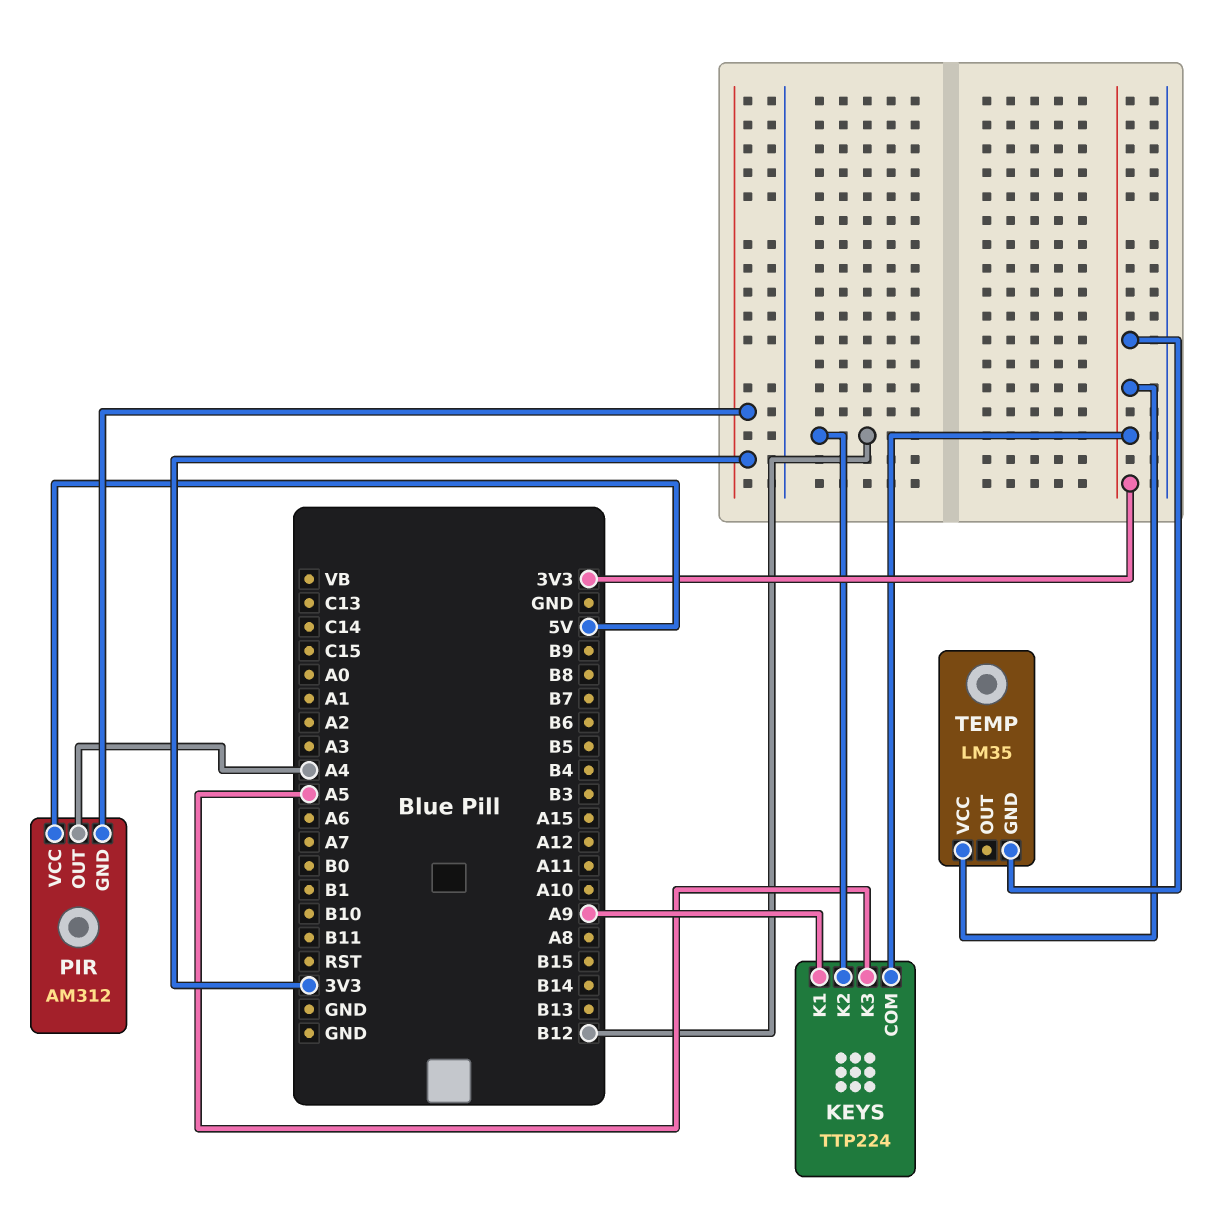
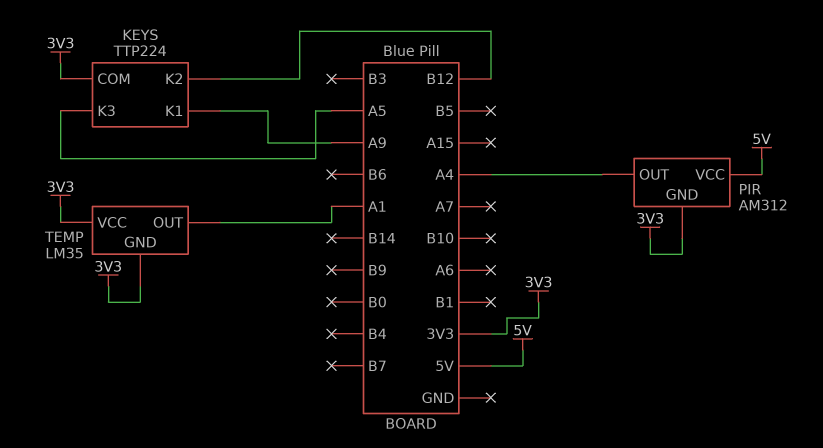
TEMP pin OUT: none -> A1

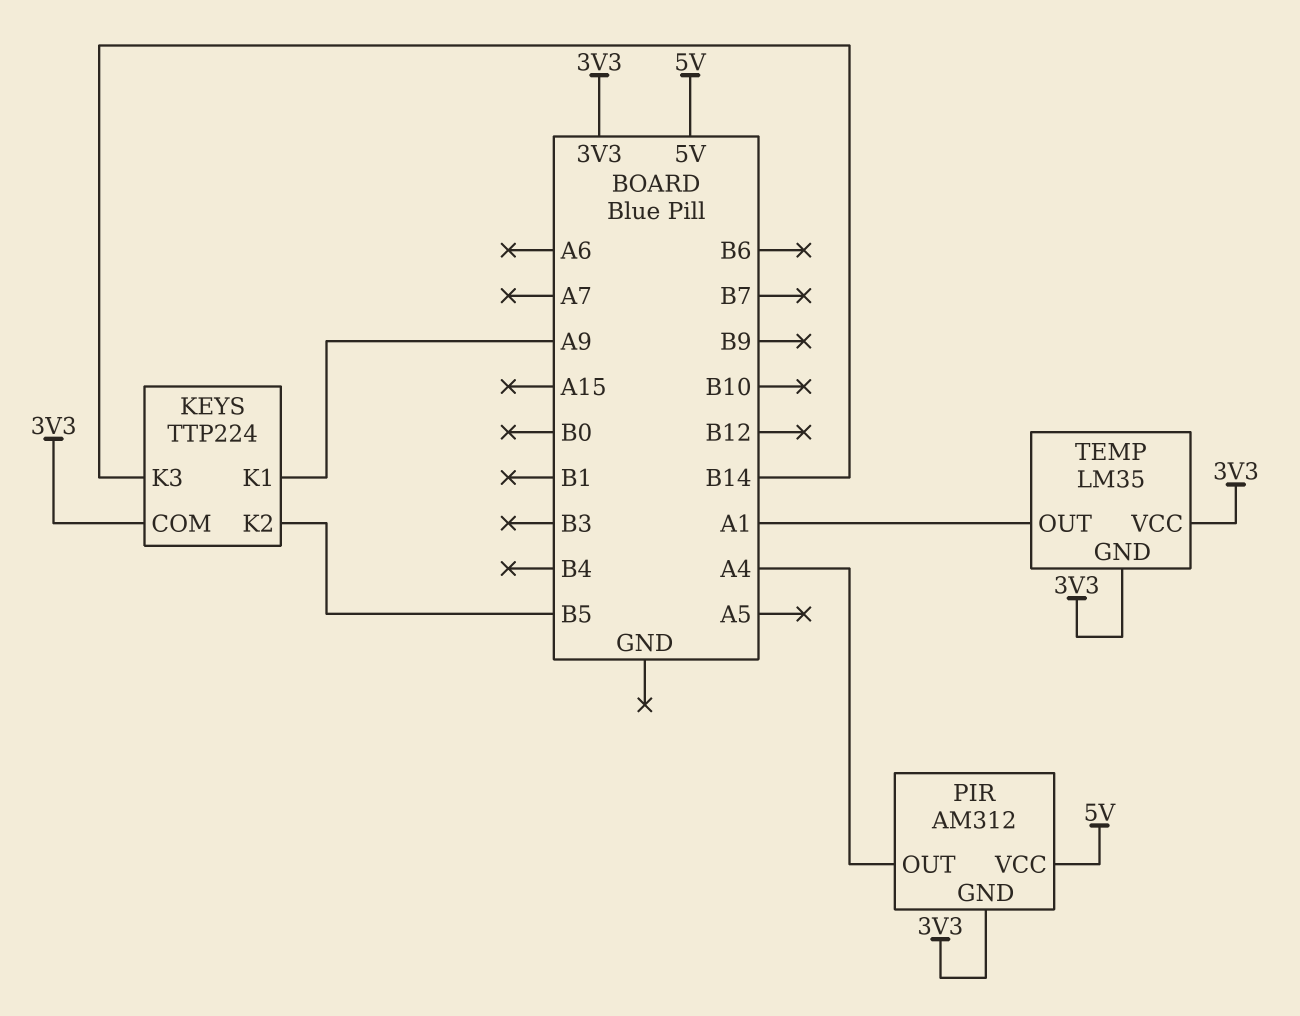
KEYS pin K2: B12 -> B5
KEYS pin K3: A5 -> B14

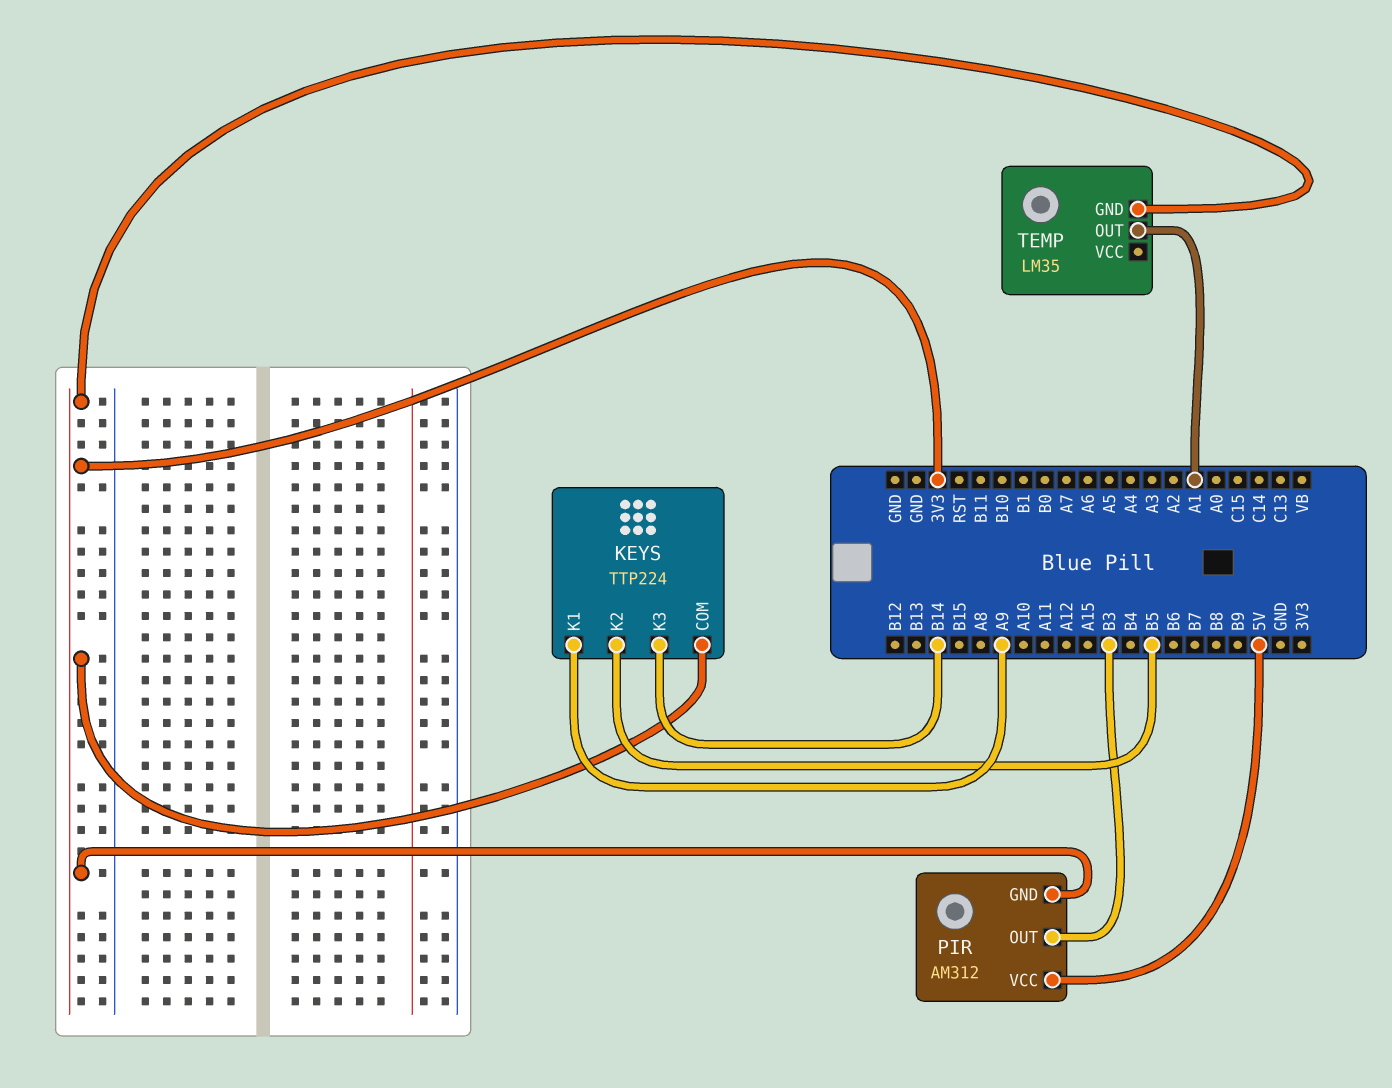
PIR pin OUT: A4 -> B3
TEMP pin VCC: 3V3 -> none

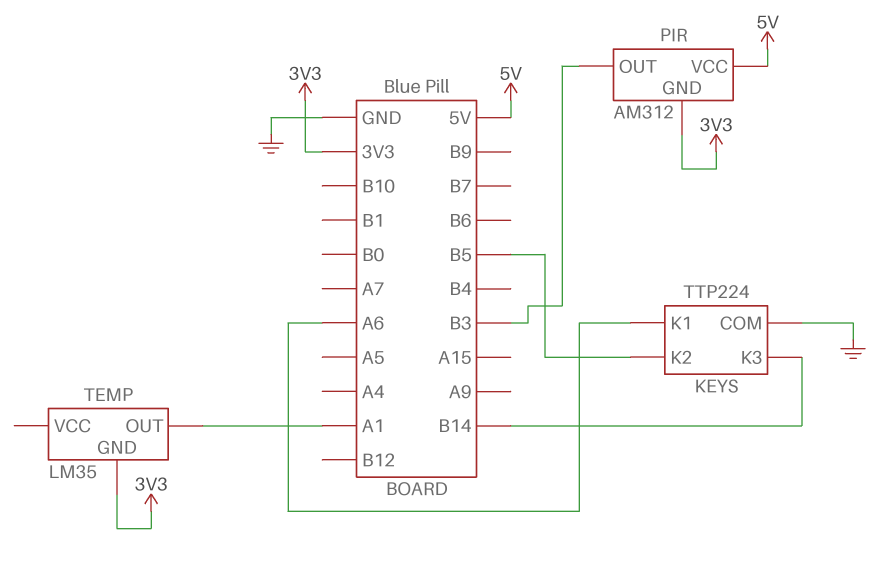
KEYS pin COM: 3V3 -> GND
KEYS pin K1: A9 -> A6

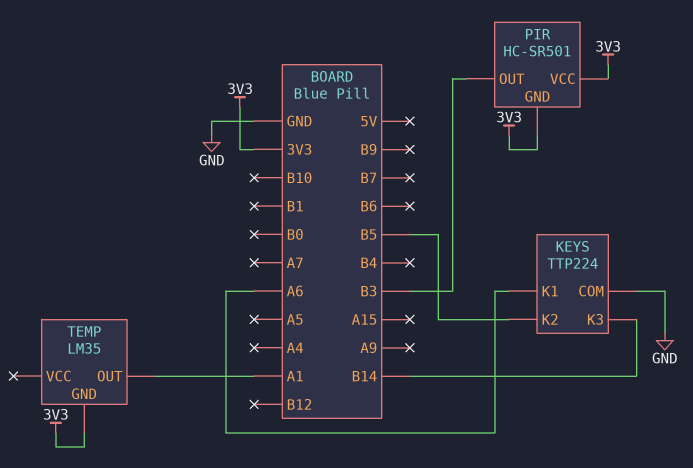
PIR: AM312 -> HC-SR501
PIR pin VCC: 5V -> 3V3

